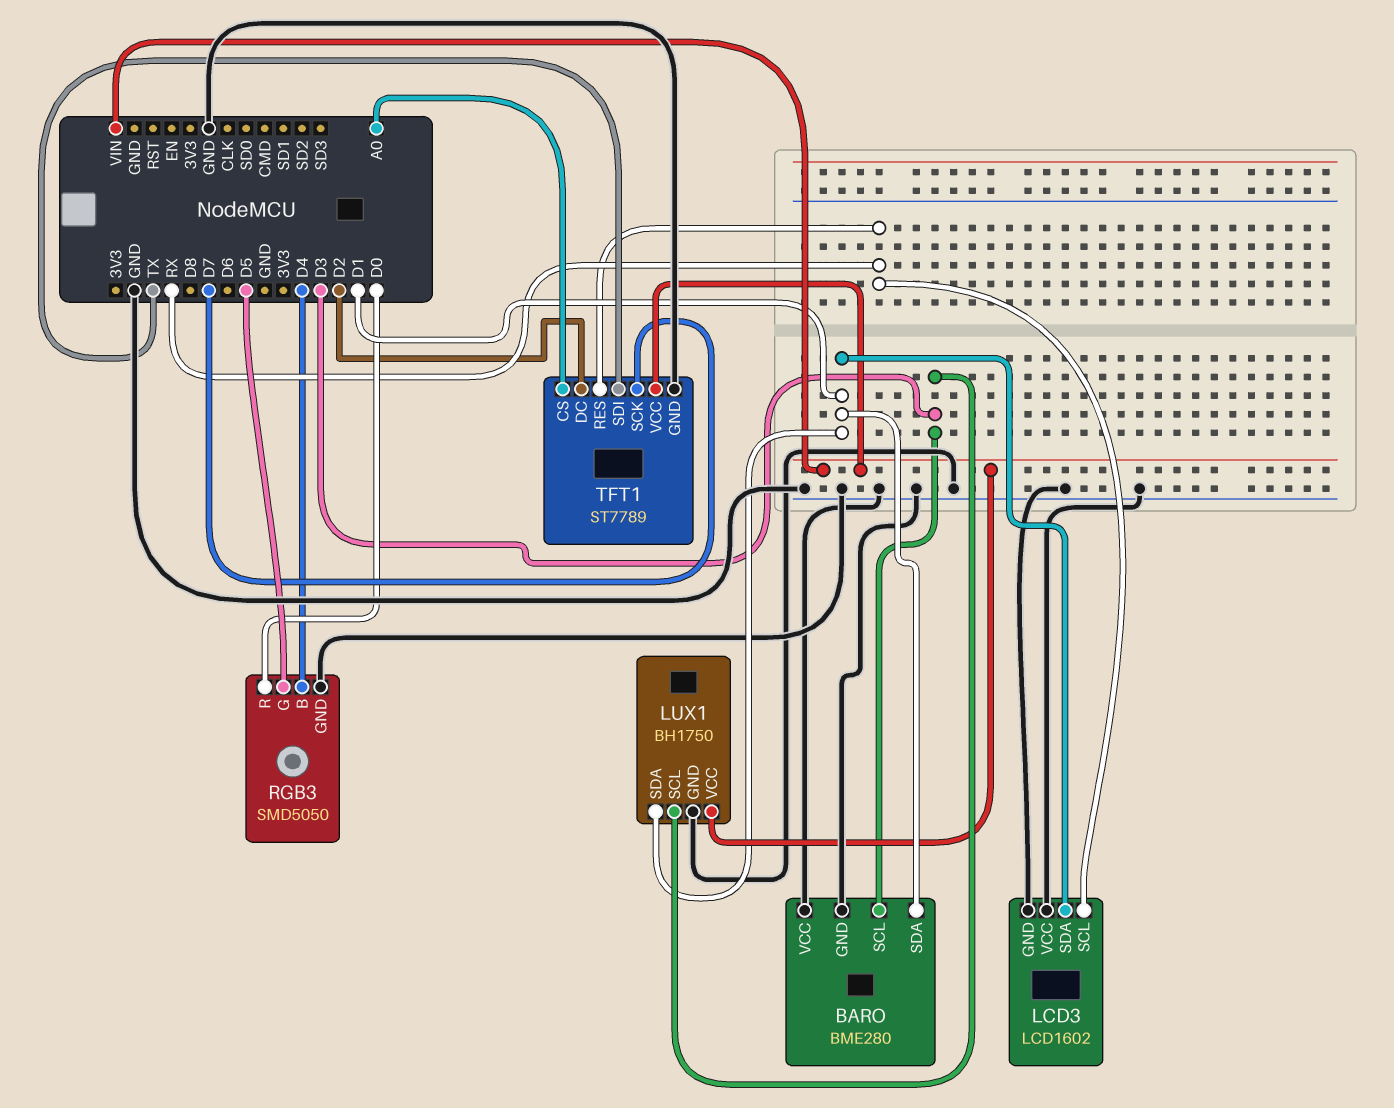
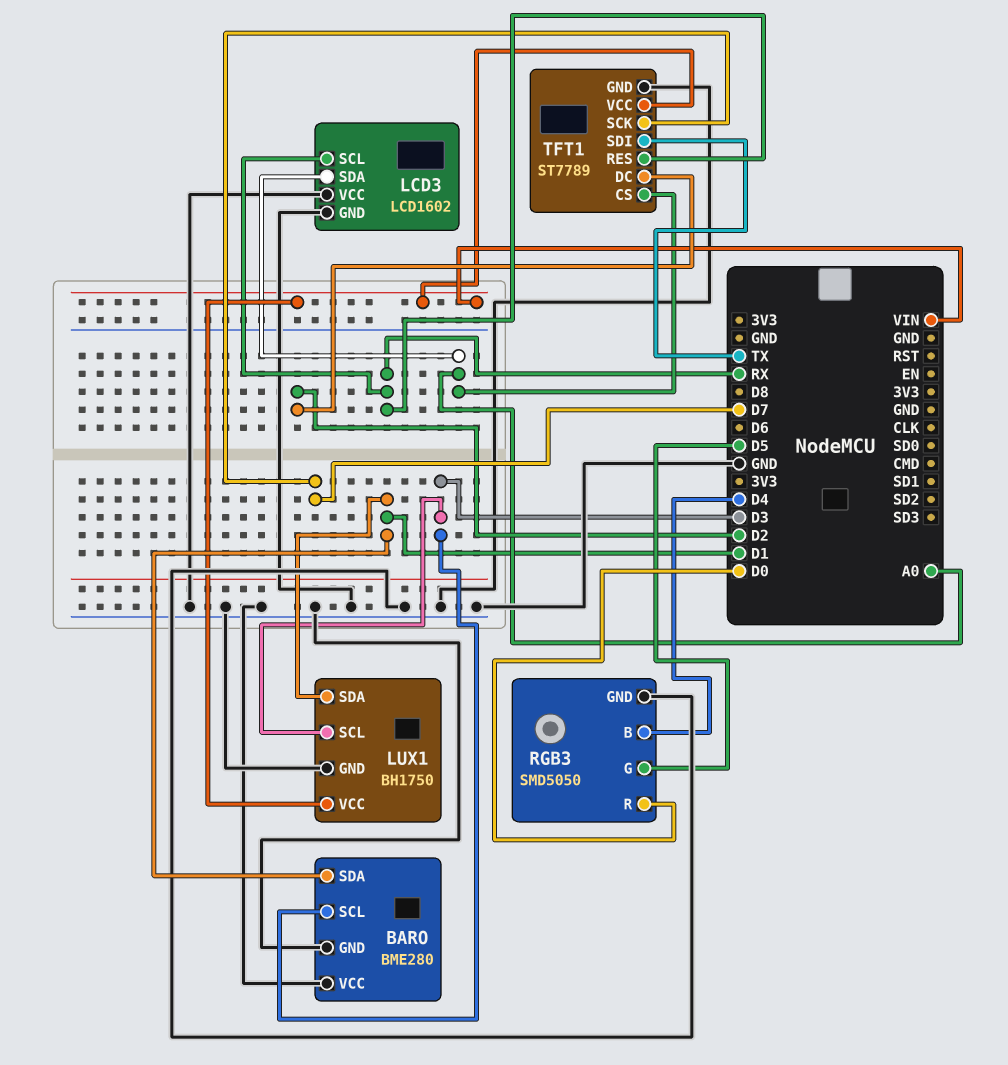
LCD3 pin SDA: D1 -> A0

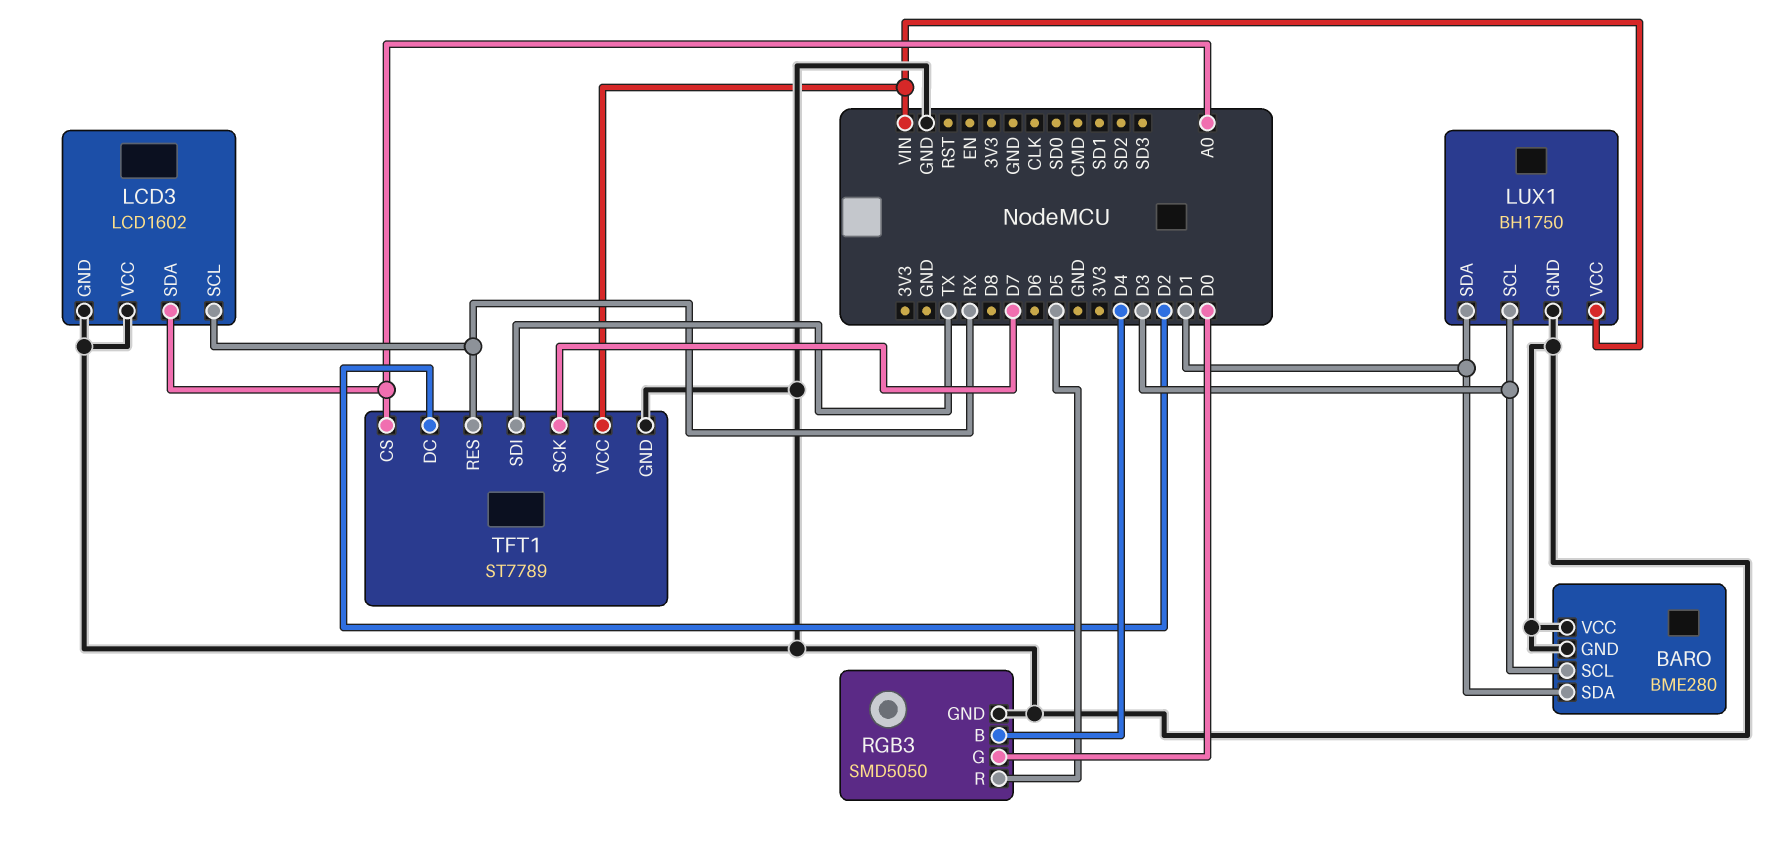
RGB3 pin G: D5 -> D0
RGB3 pin R: D0 -> D5

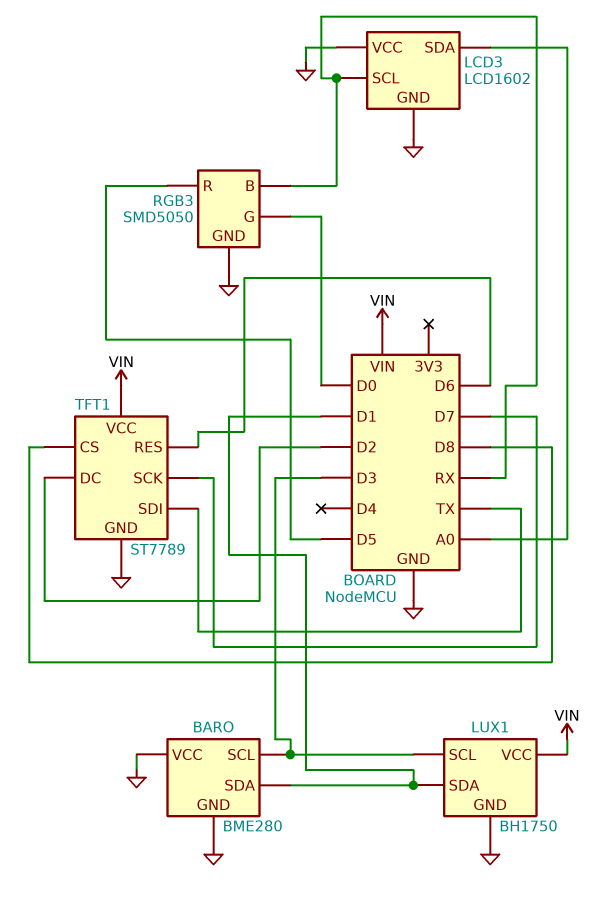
RGB3 pin B: D4 -> RX
TFT1 pin CS: A0 -> D8
TFT1 pin RES: RX -> D6

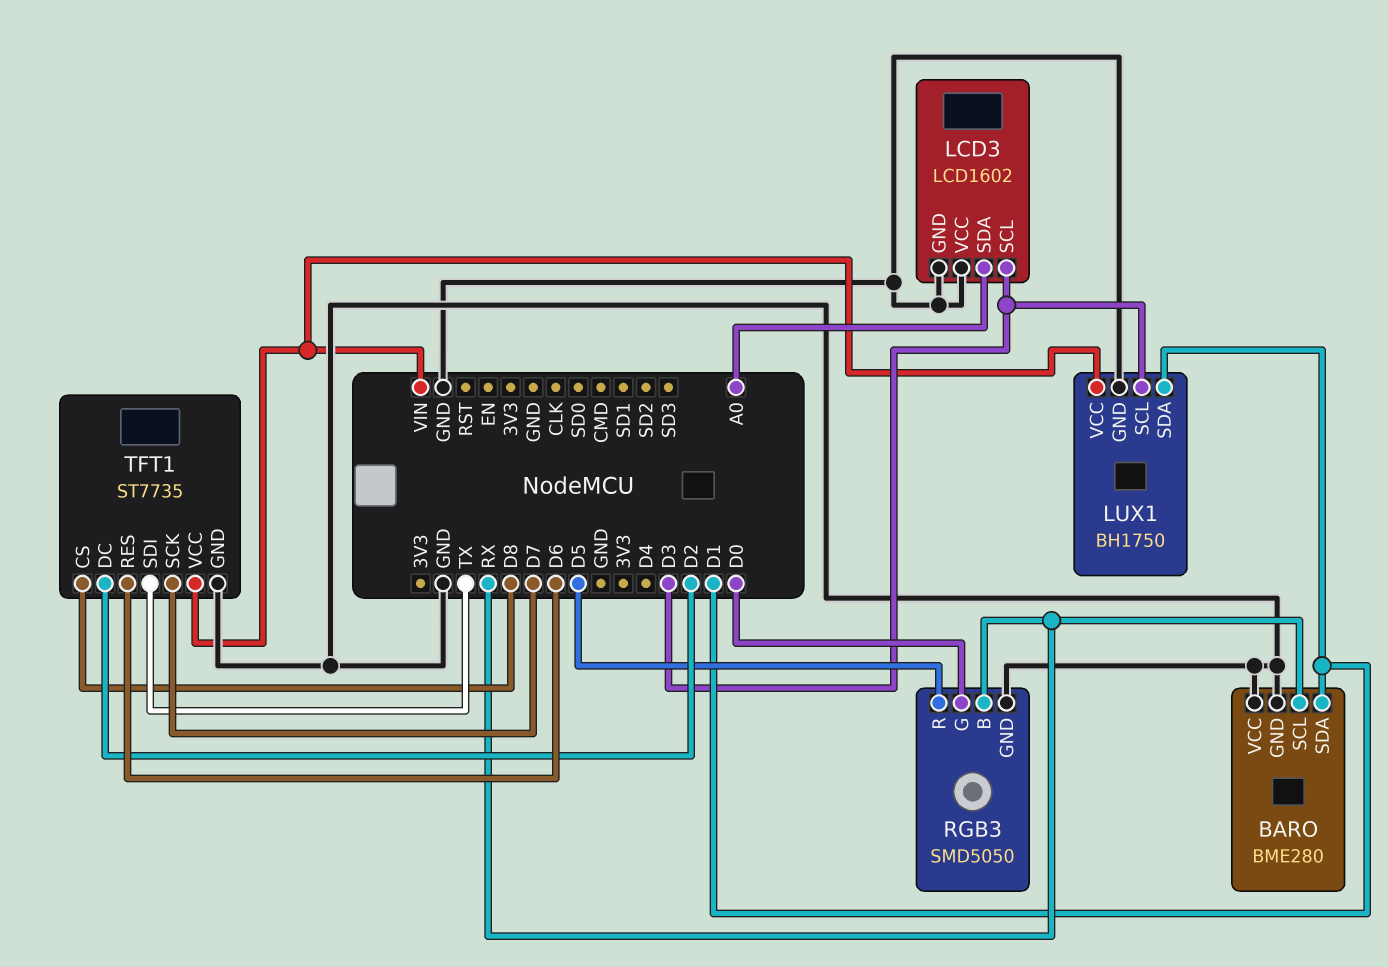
BARO pin SCL: D3 -> RX
LCD3 pin SCL: RX -> D3
TFT1: ST7789 -> ST7735

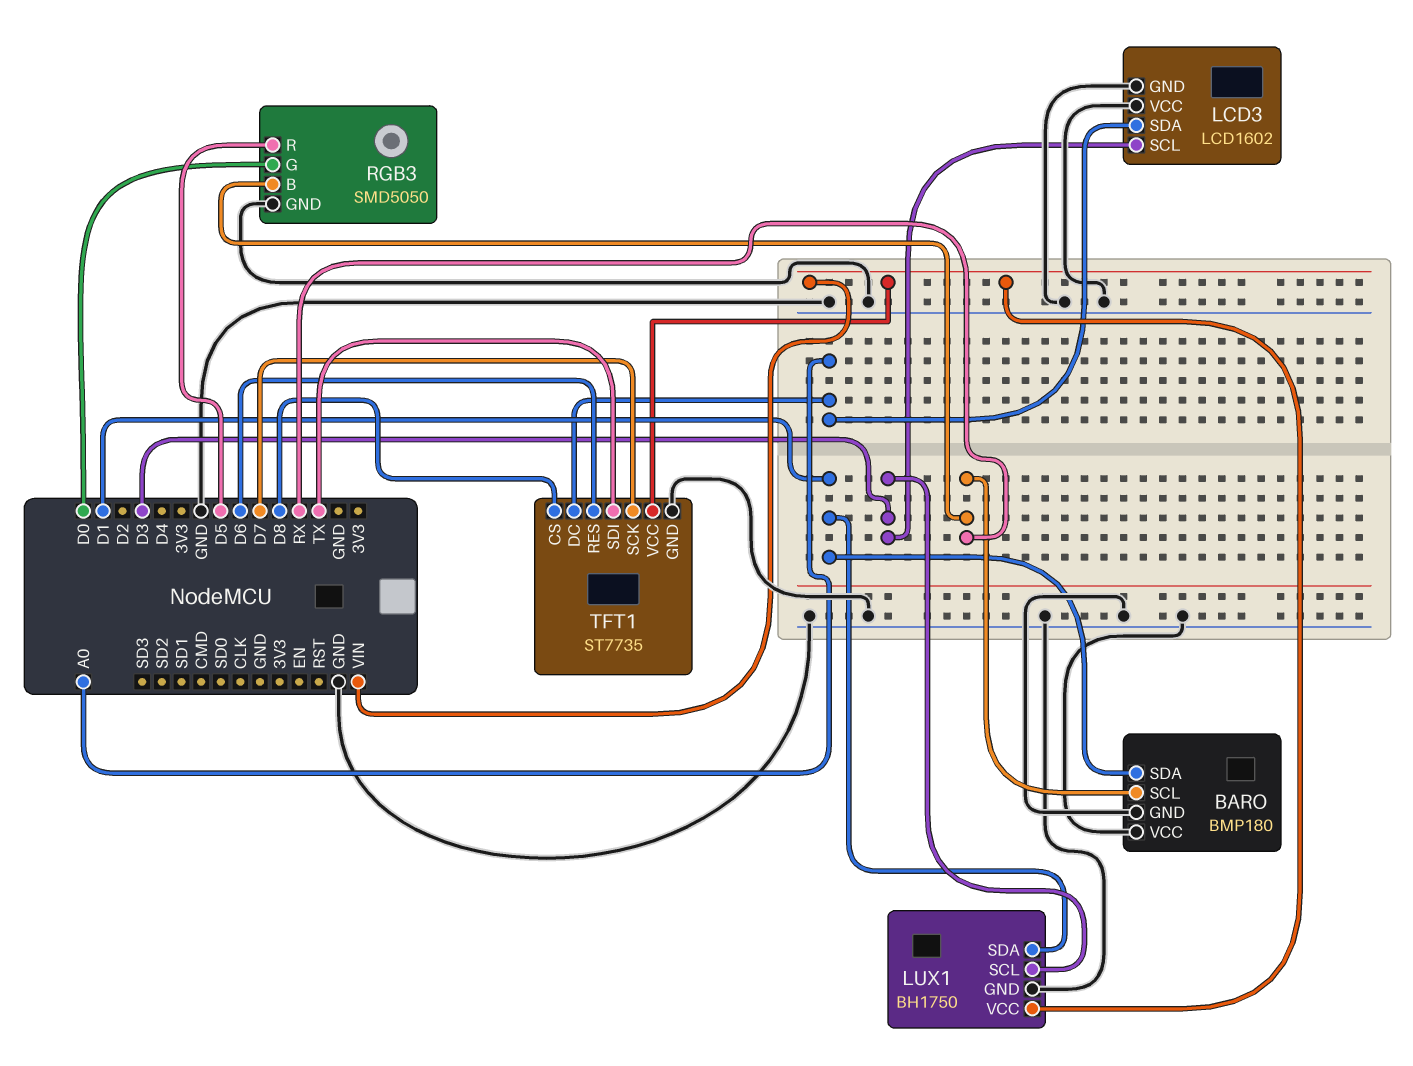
BARO: BME280 -> BMP180
TFT1 pin DC: D2 -> A0

